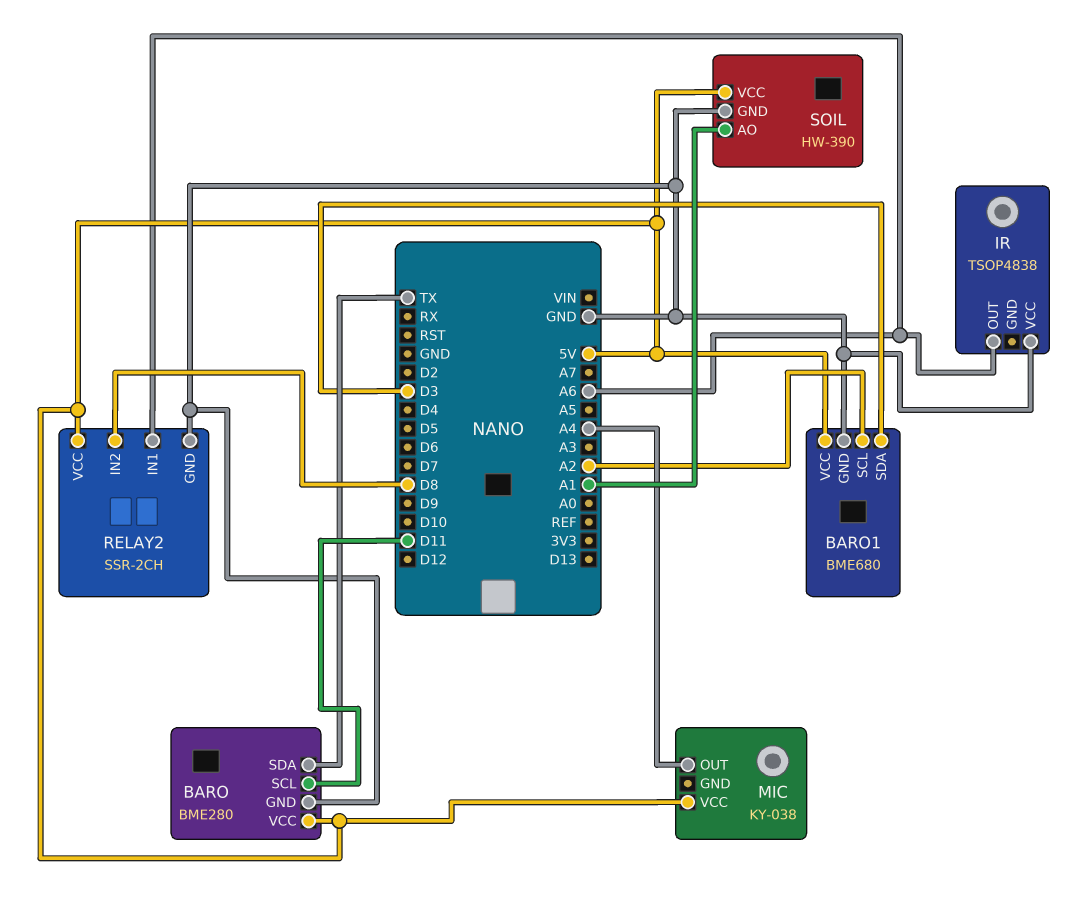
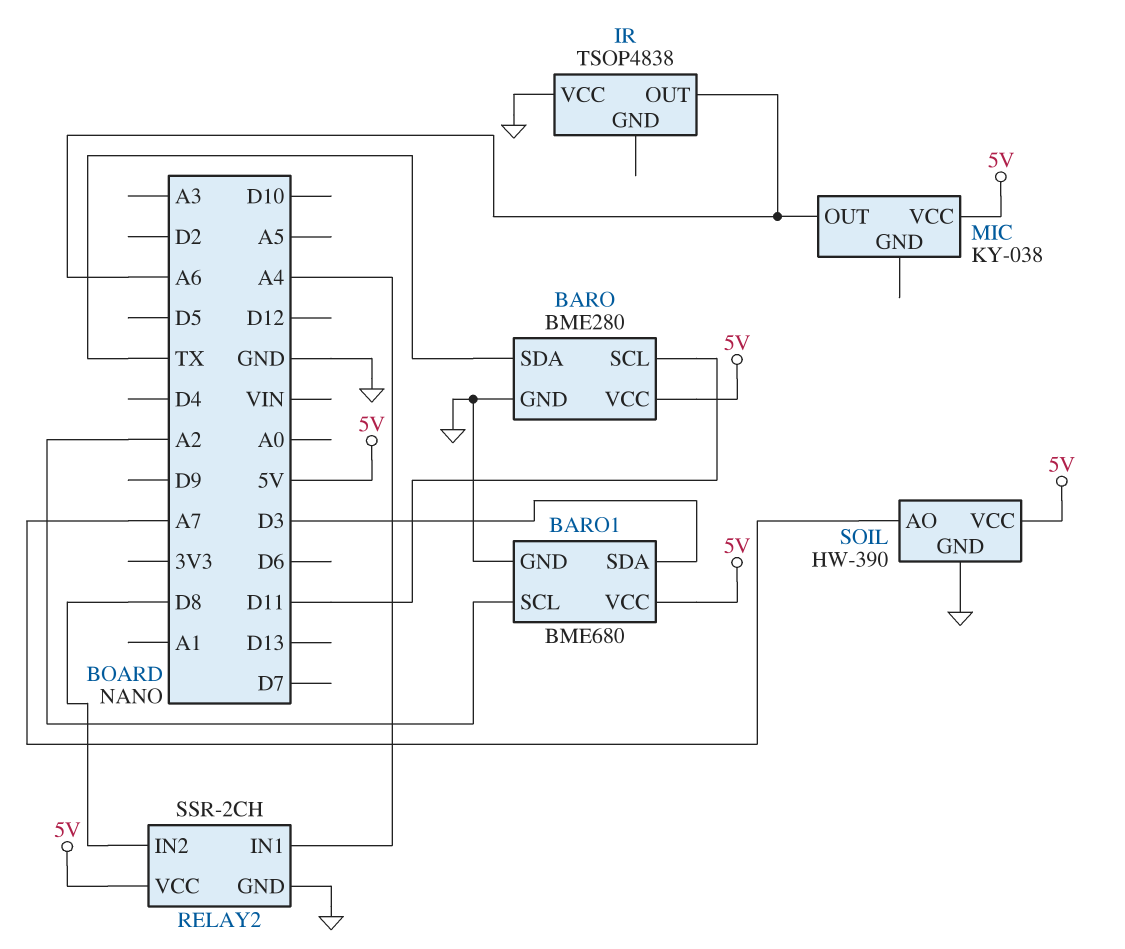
MIC pin OUT: A4 -> A6
RELAY2 pin IN1: A6 -> A4
SOIL pin AO: A1 -> A7

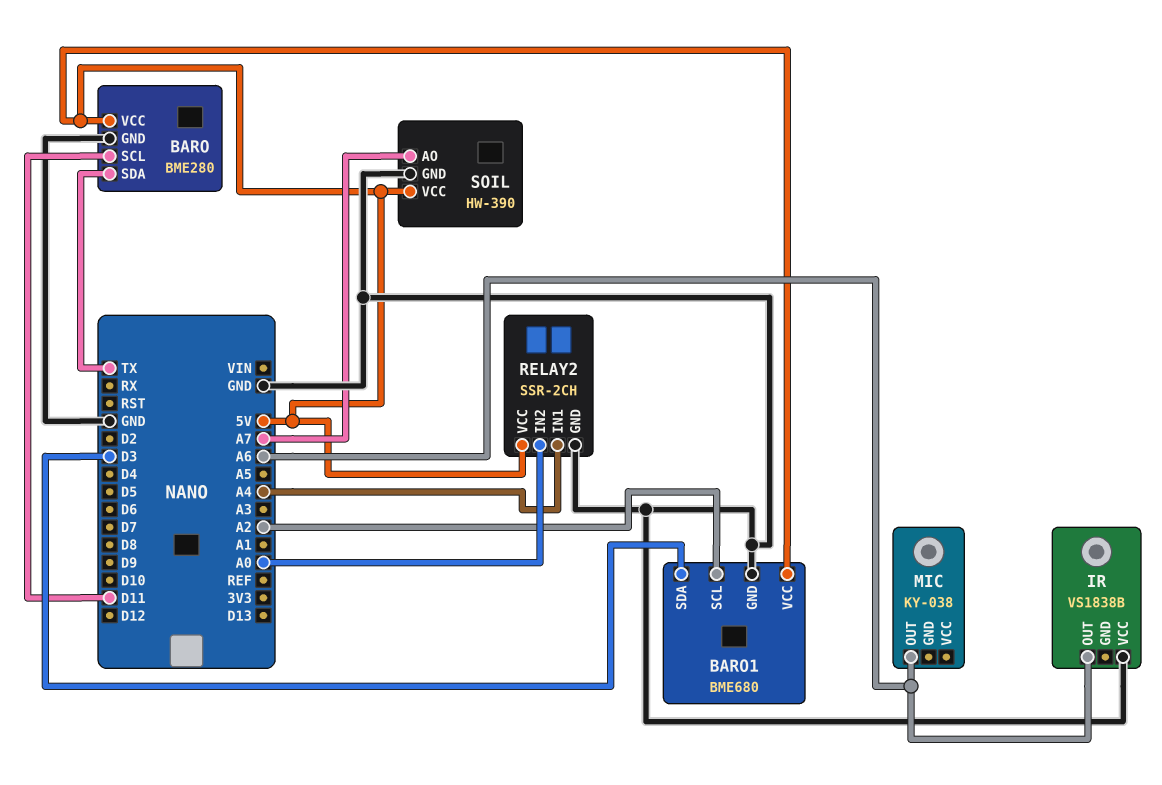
IR: TSOP4838 -> VS1838B
MIC pin VCC: 5V -> none
RELAY2 pin IN2: D8 -> A0

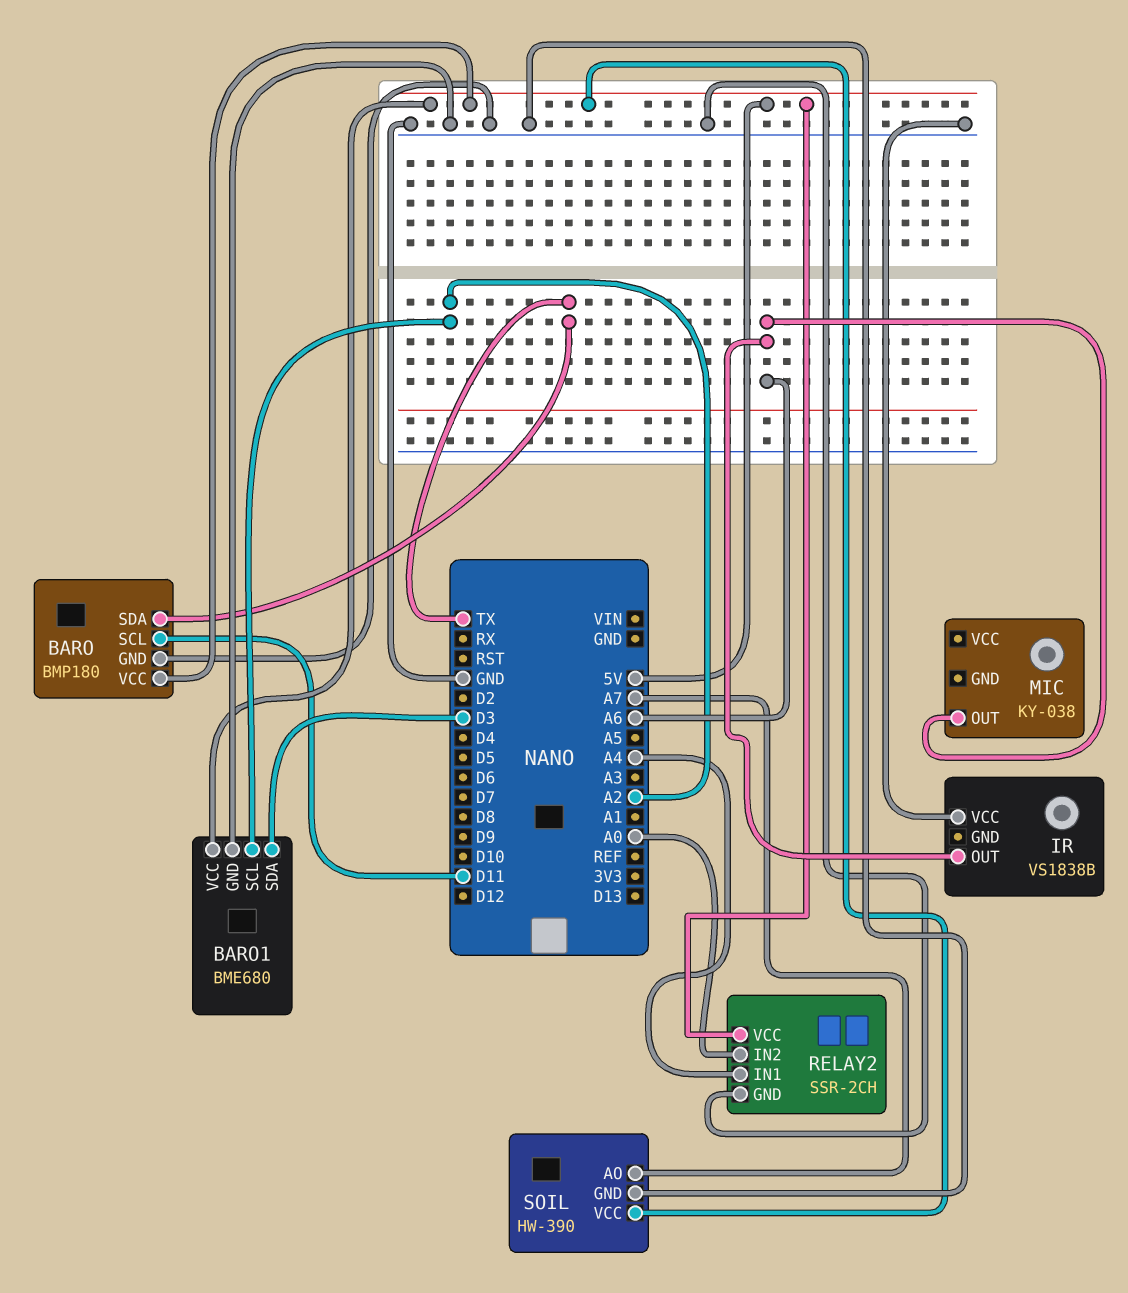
BARO: BME280 -> BMP180

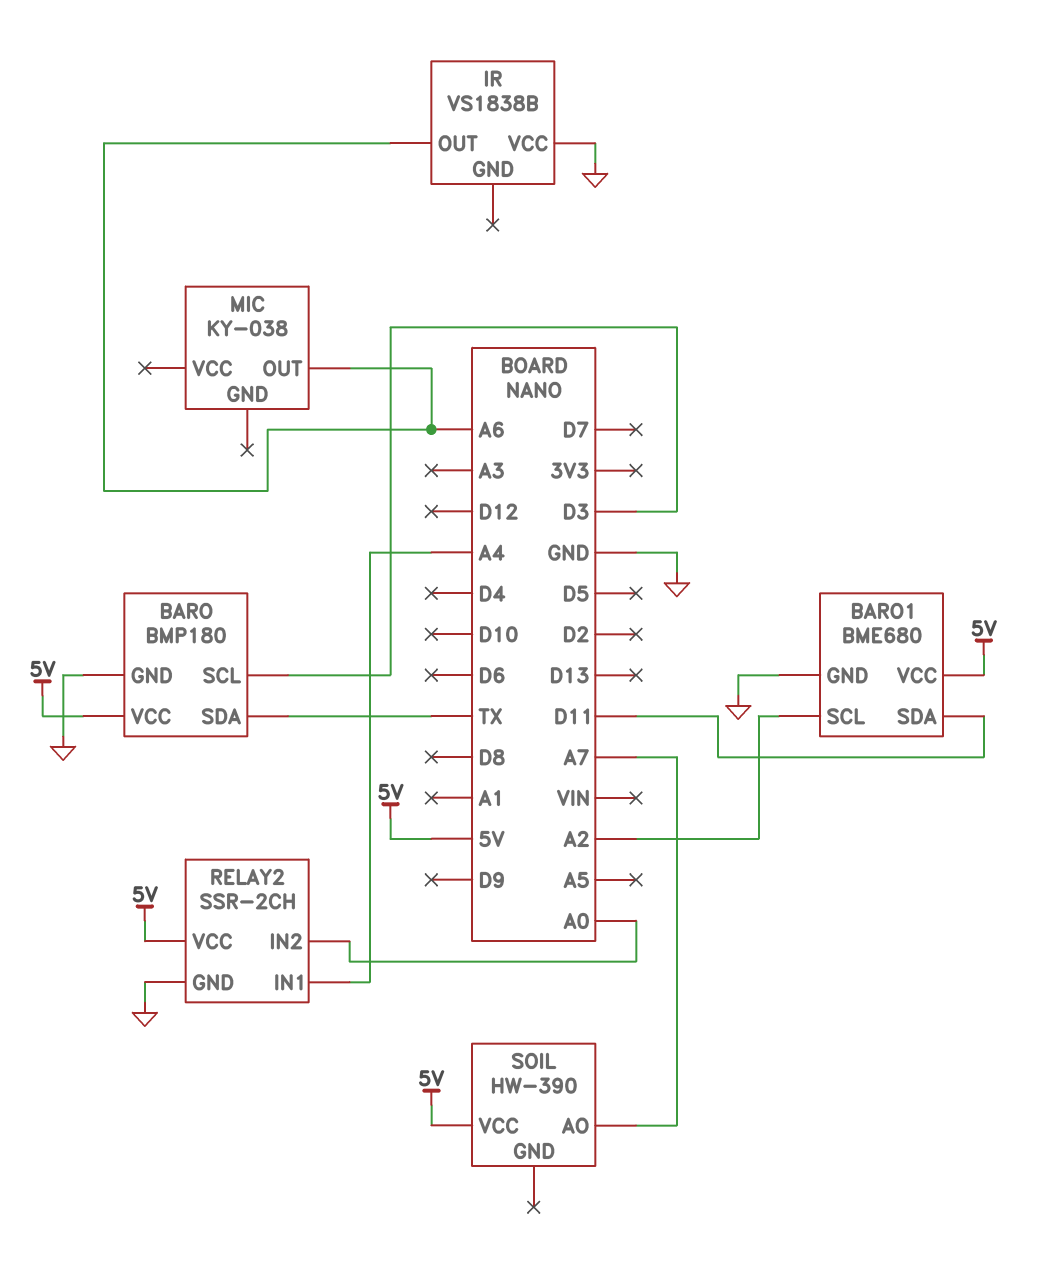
BARO pin SCL: D11 -> D3
BARO1 pin SDA: D3 -> D11
SOIL pin GND: GND -> none

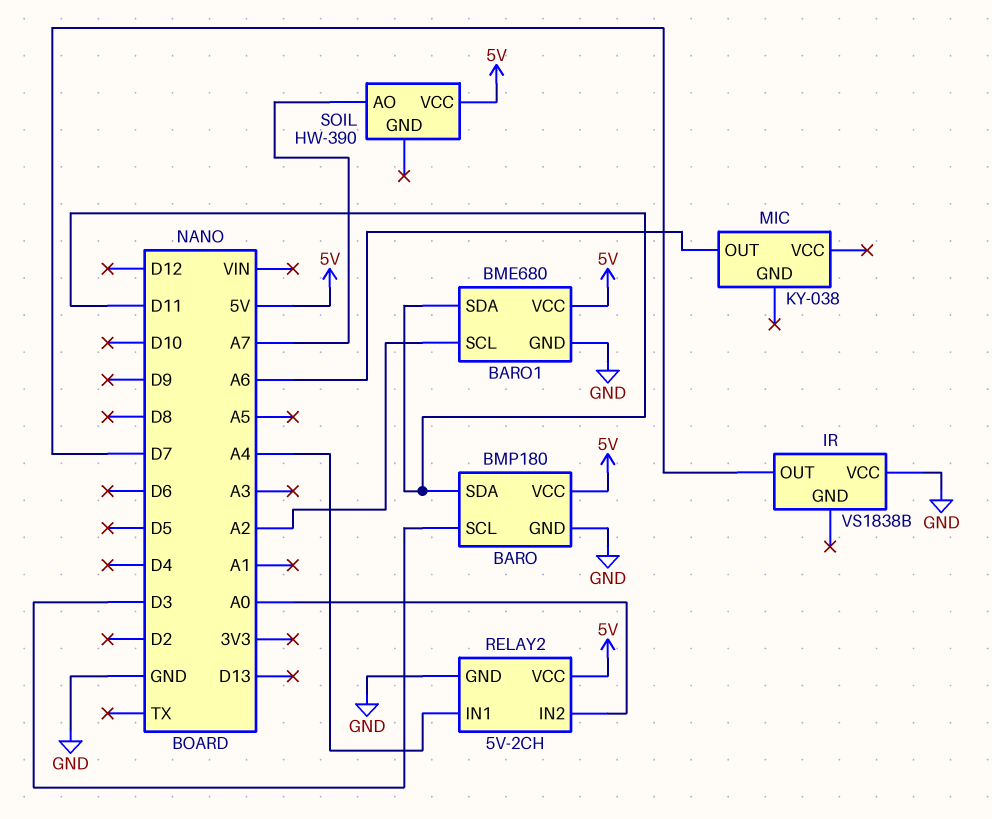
BARO pin SDA: TX -> D11
IR pin OUT: A6 -> D7
RELAY2: SSR-2CH -> 5V-2CH

